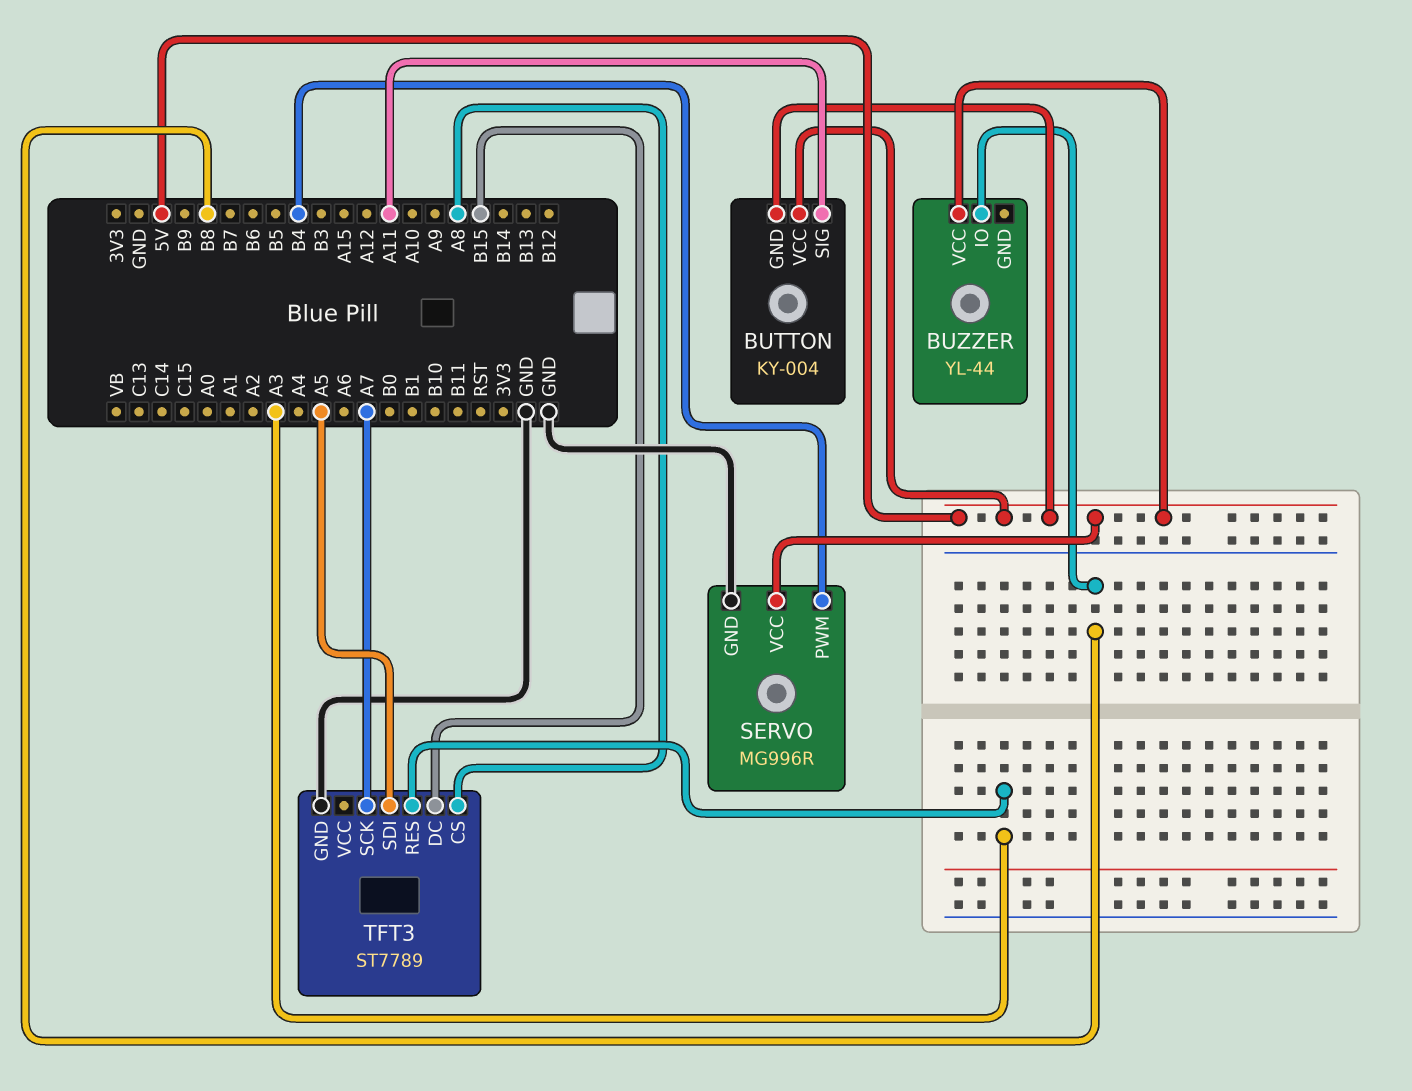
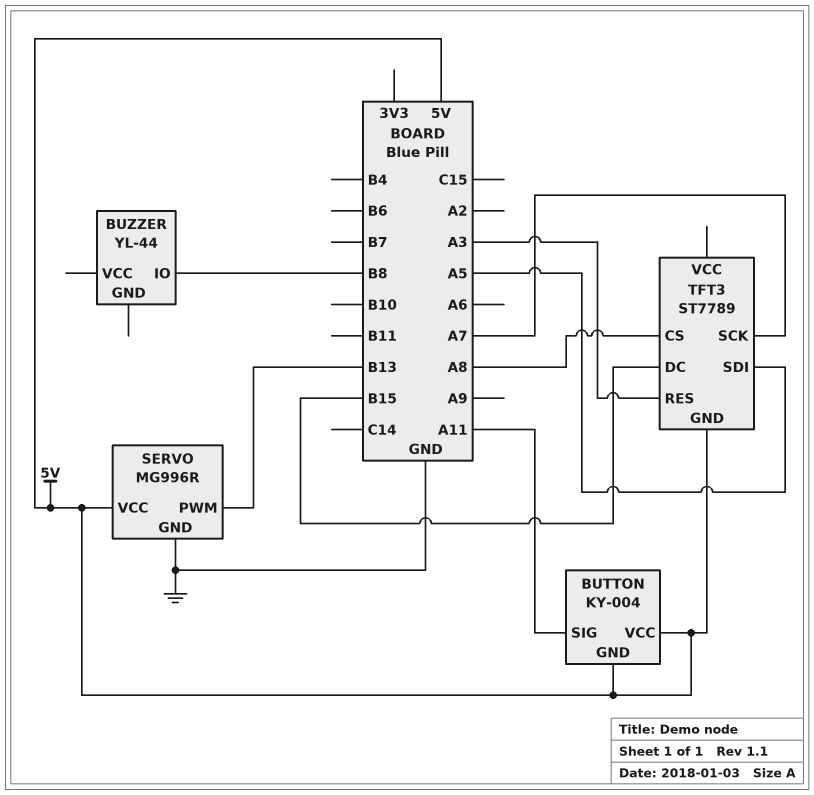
BUZZER pin VCC: 5V -> none
SERVO pin PWM: B4 -> B13
TFT3 pin GND: GND -> 5V

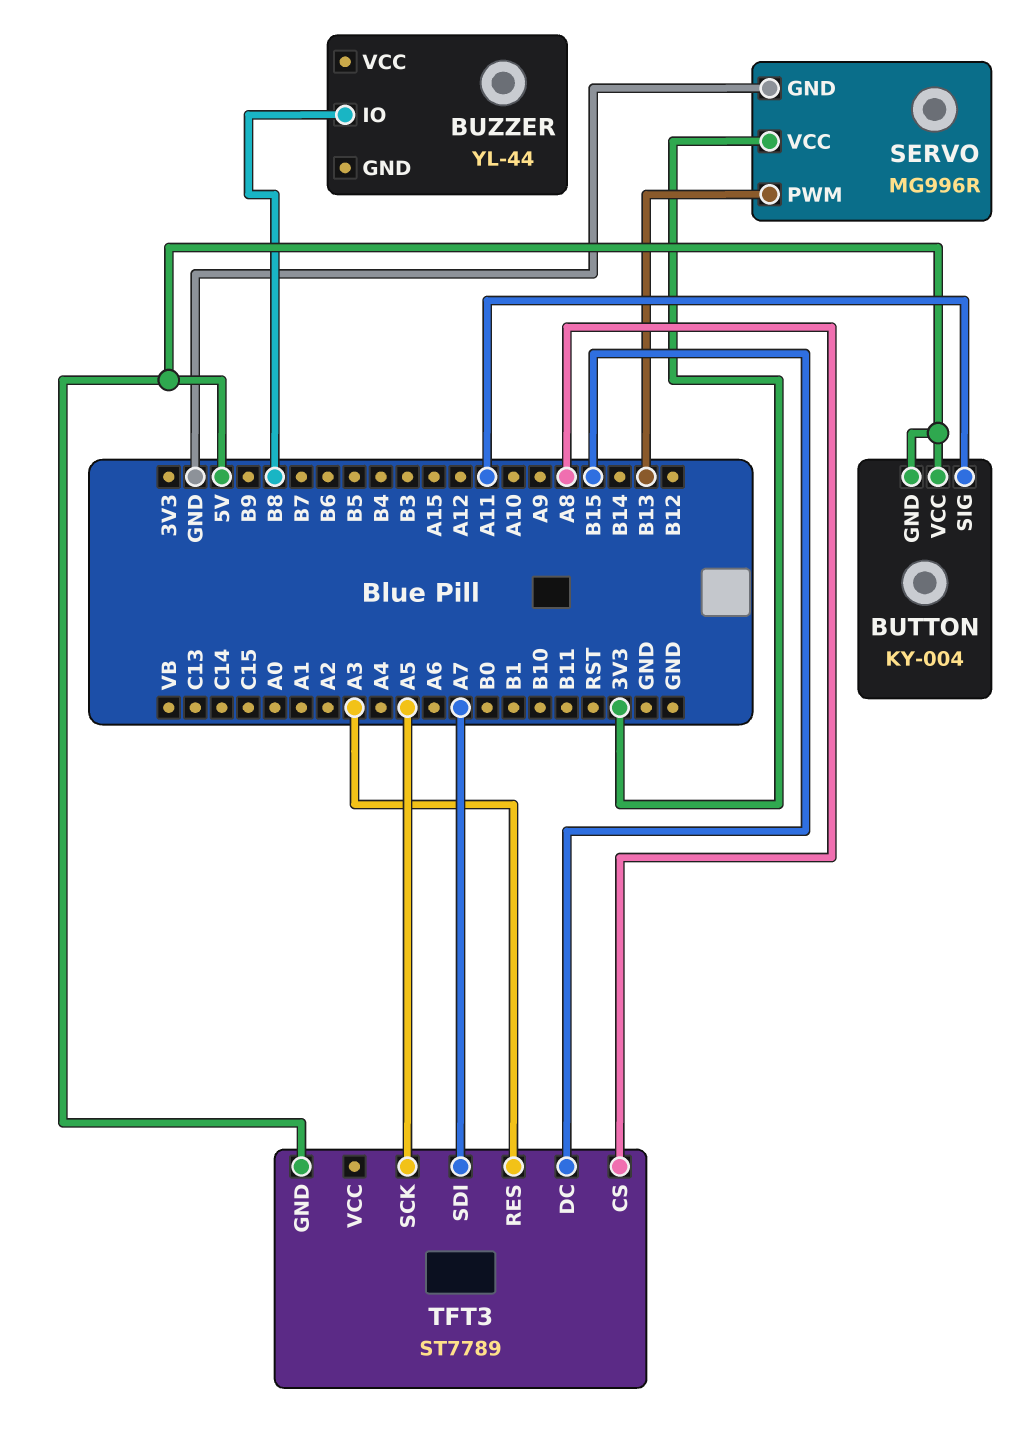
SERVO pin VCC: 5V -> 3V3
TFT3 pin SCK: A7 -> A5
TFT3 pin SDI: A5 -> A7

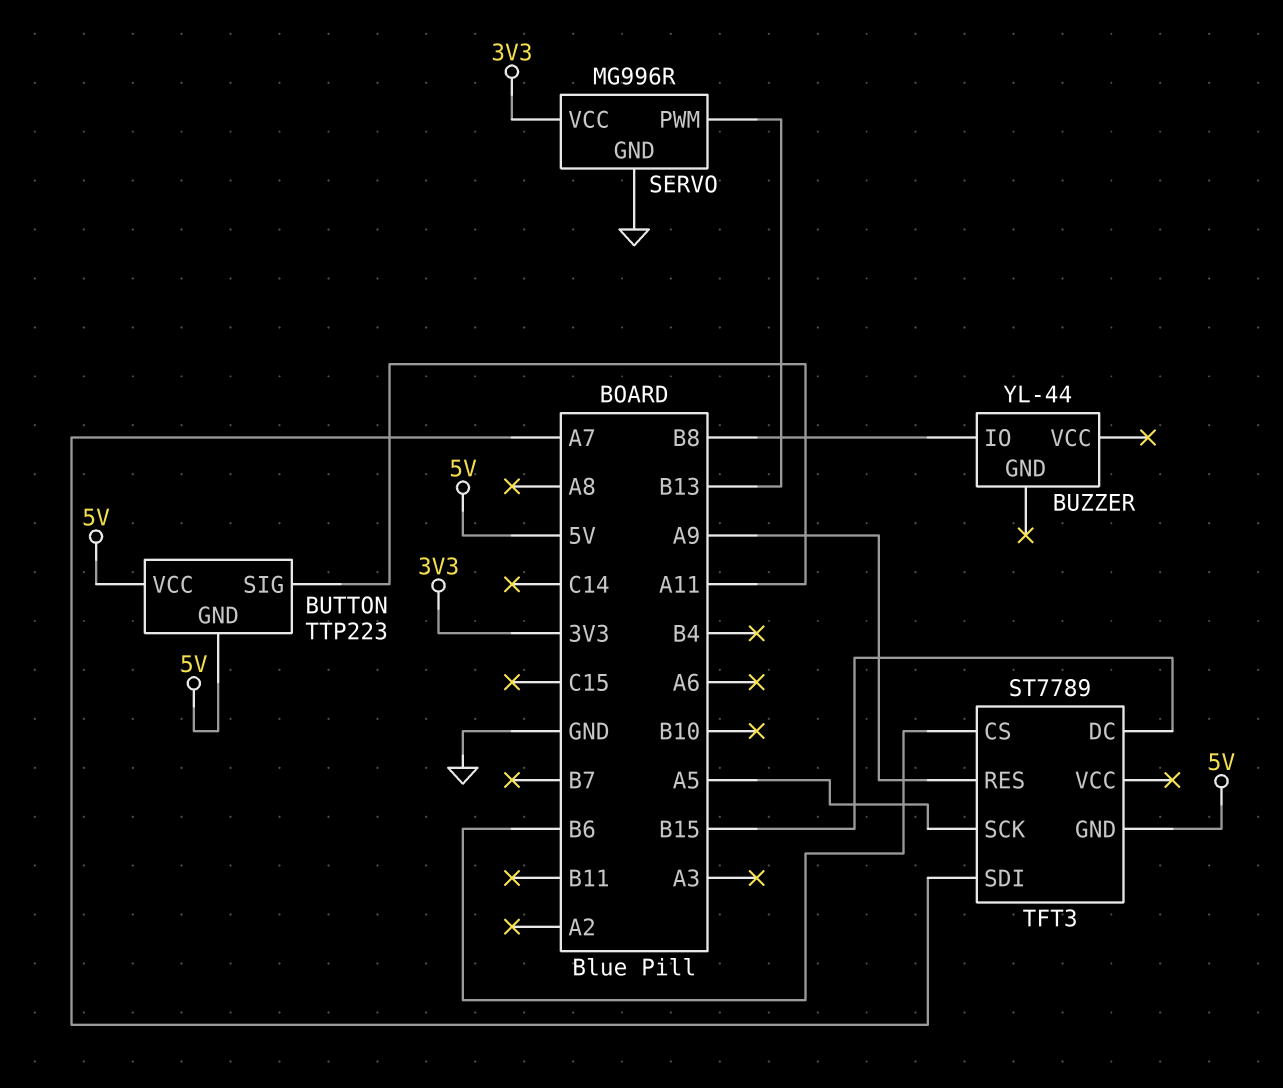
BUTTON: KY-004 -> TTP223
TFT3 pin CS: A8 -> B6
TFT3 pin RES: A3 -> A9

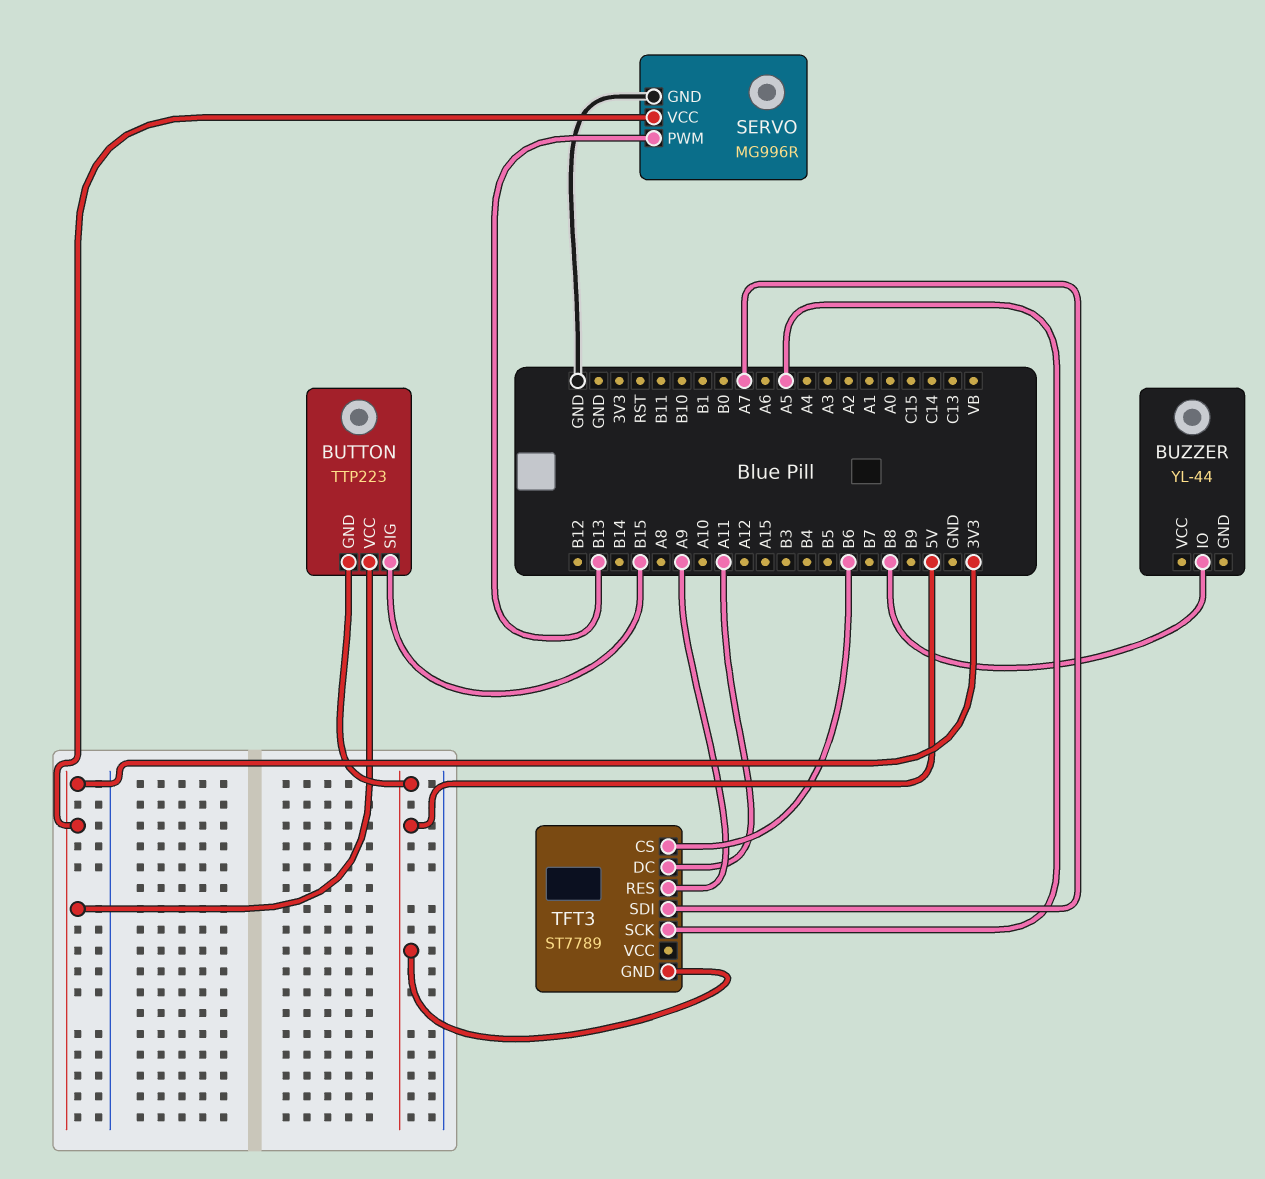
BUTTON pin SIG: A11 -> B15
BUTTON pin VCC: 5V -> 3V3
TFT3 pin DC: B15 -> A11

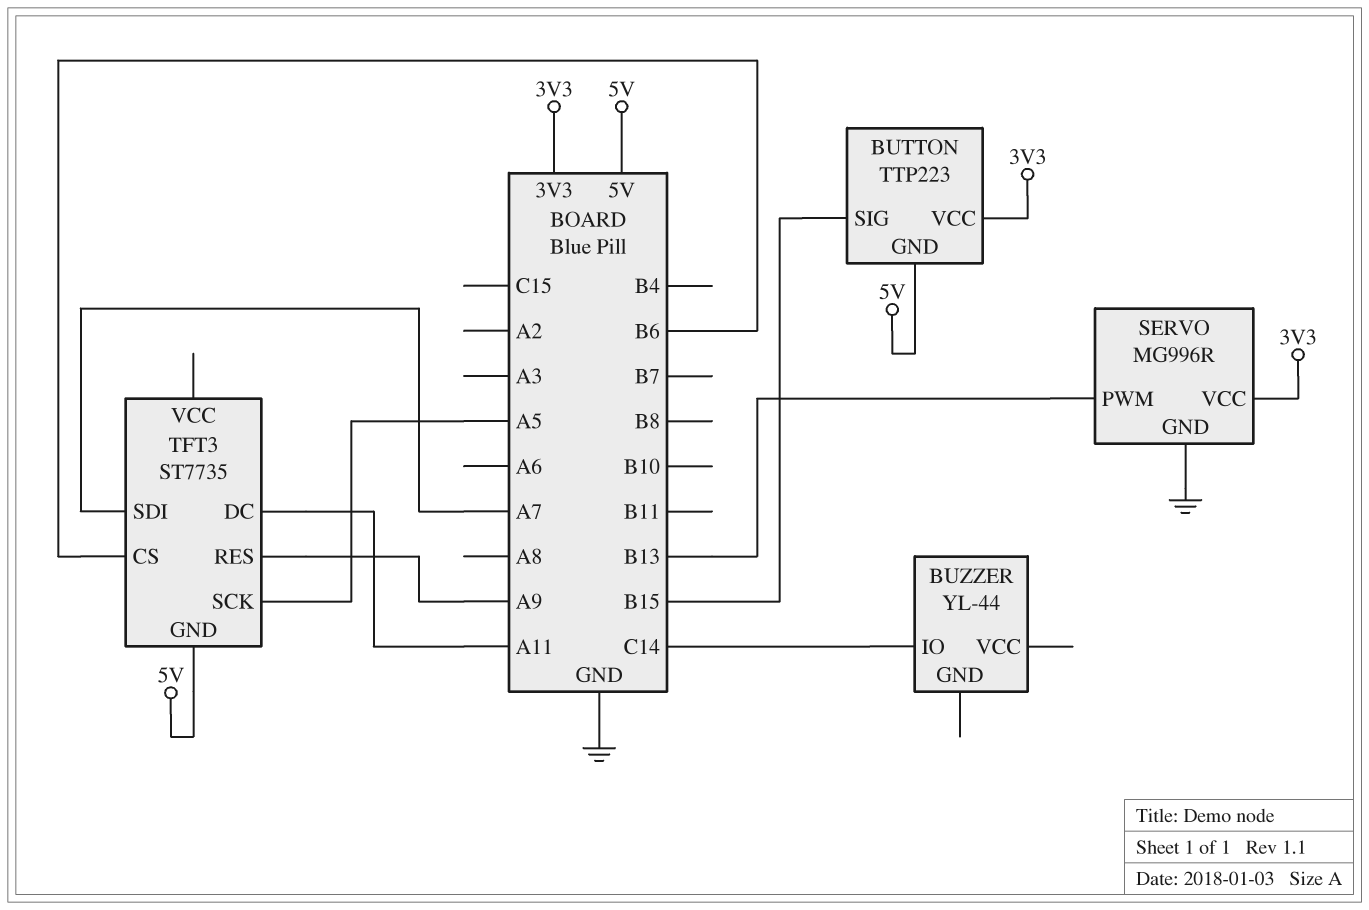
BUZZER pin IO: B8 -> C14
TFT3: ST7789 -> ST7735

